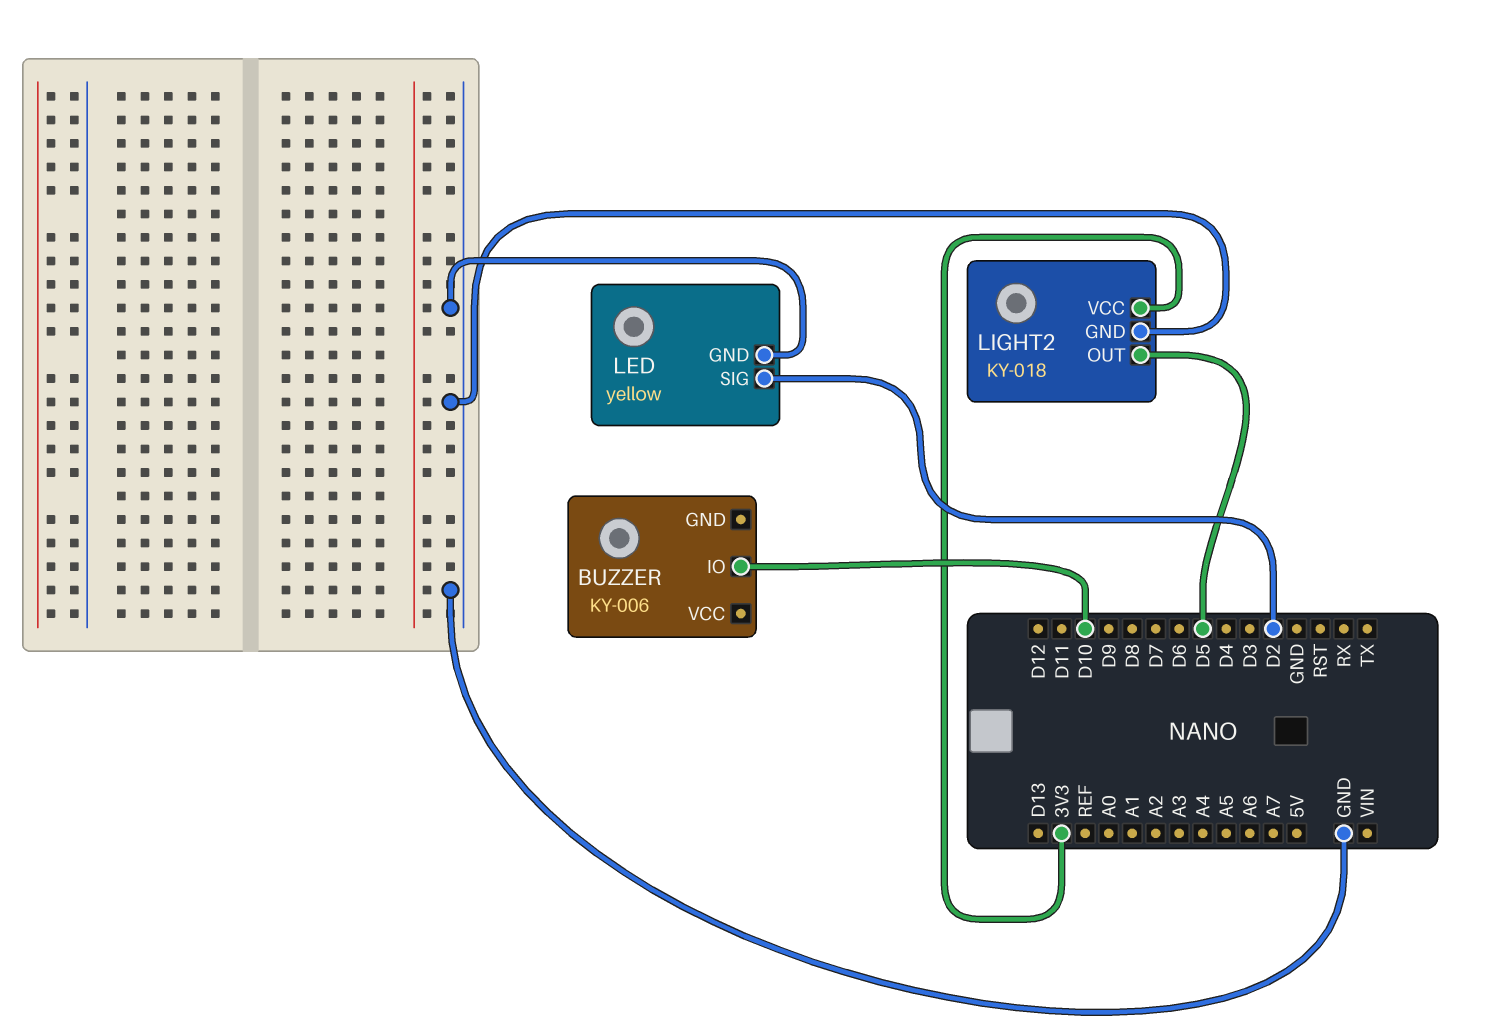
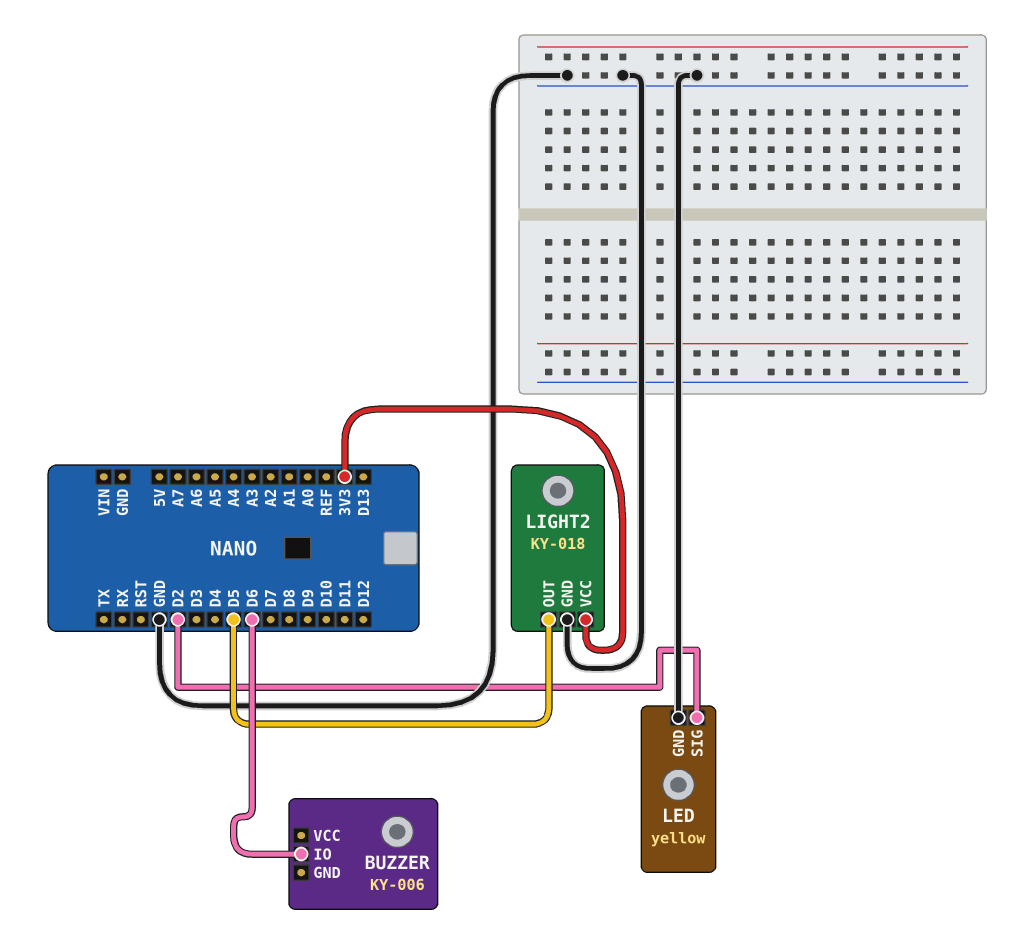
BUZZER pin IO: D10 -> D6

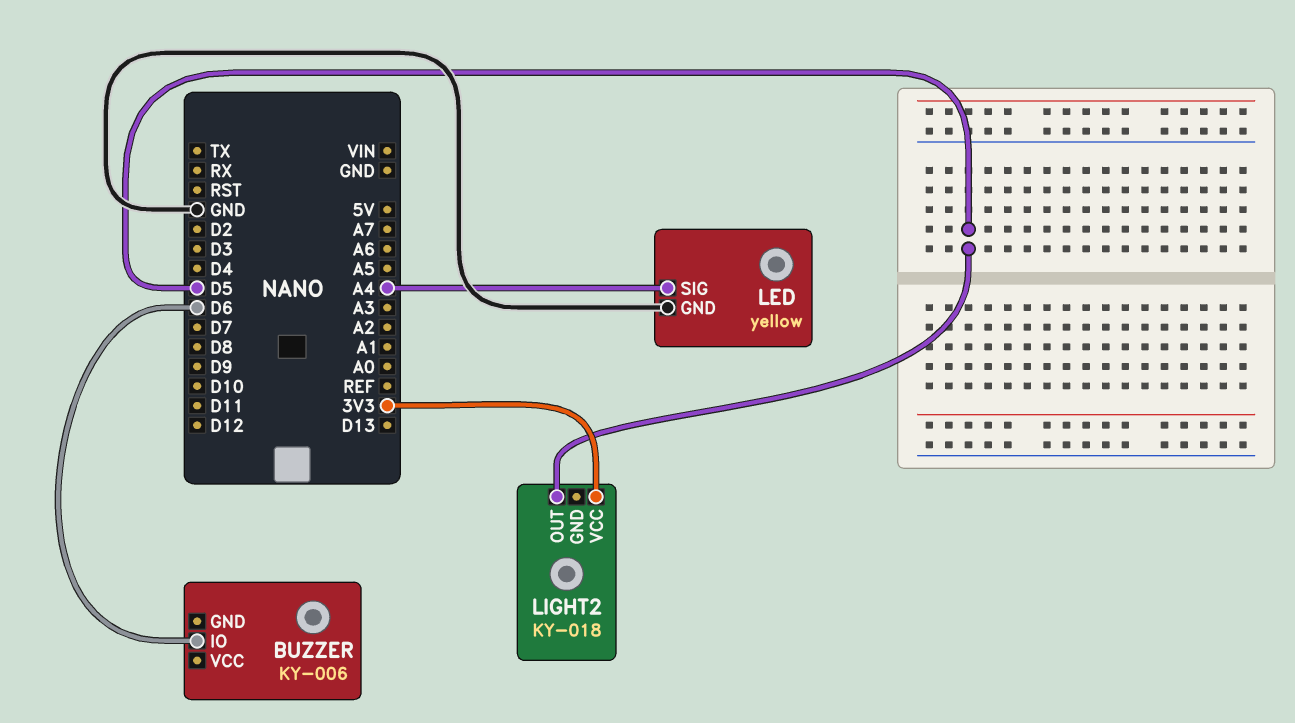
LED pin SIG: D2 -> A4
LIGHT2 pin GND: GND -> none

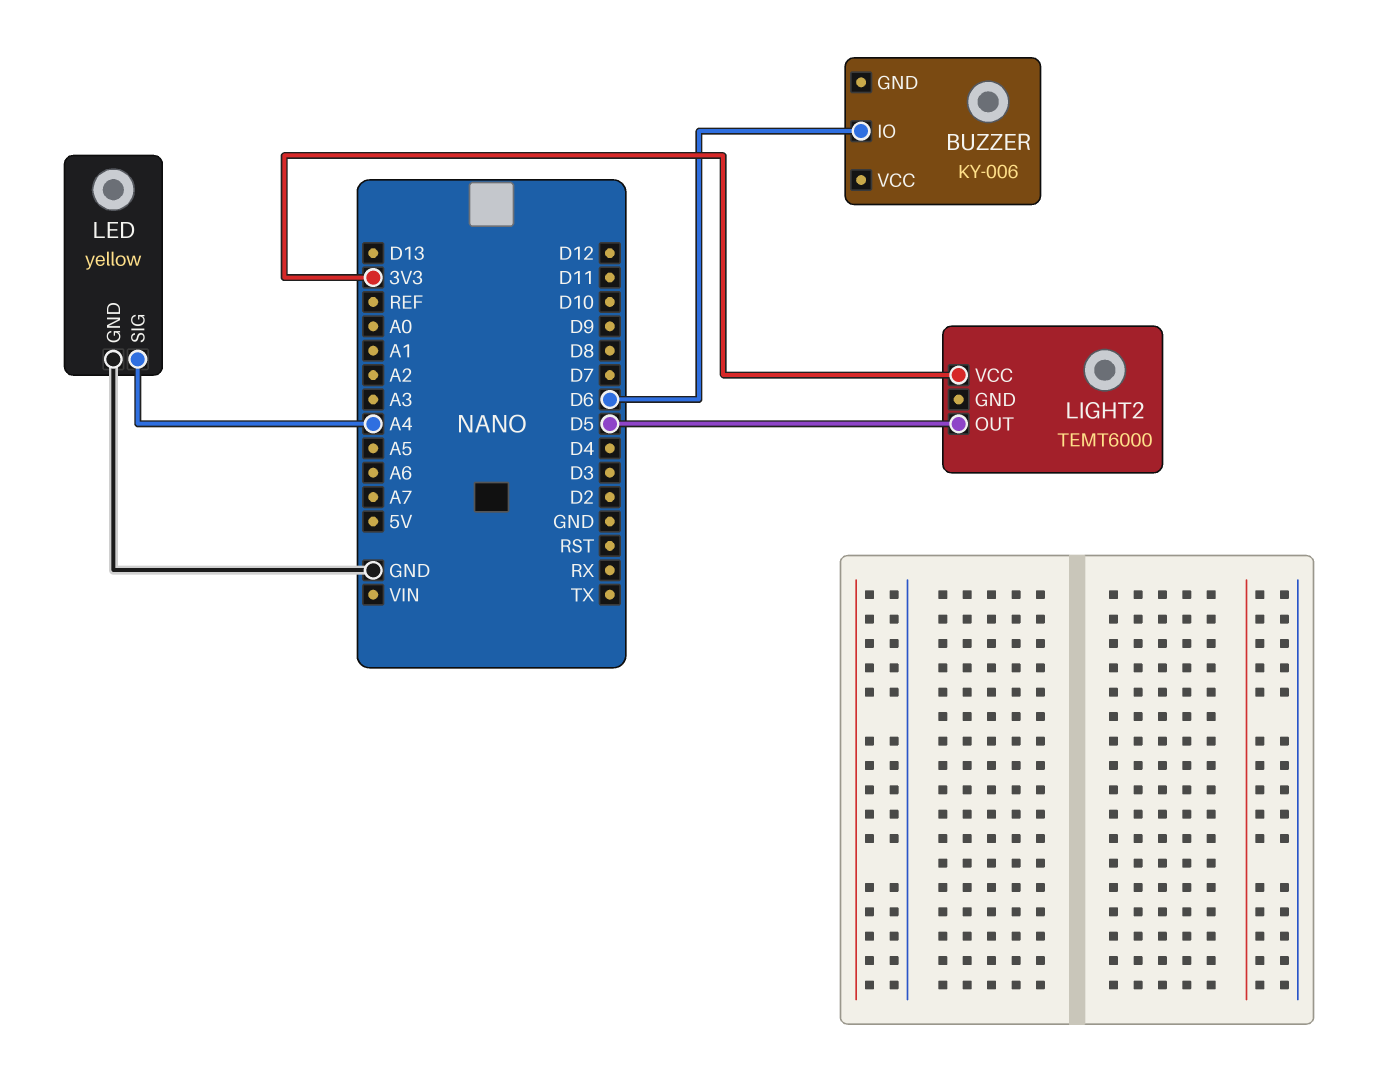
LIGHT2: KY-018 -> TEMT6000

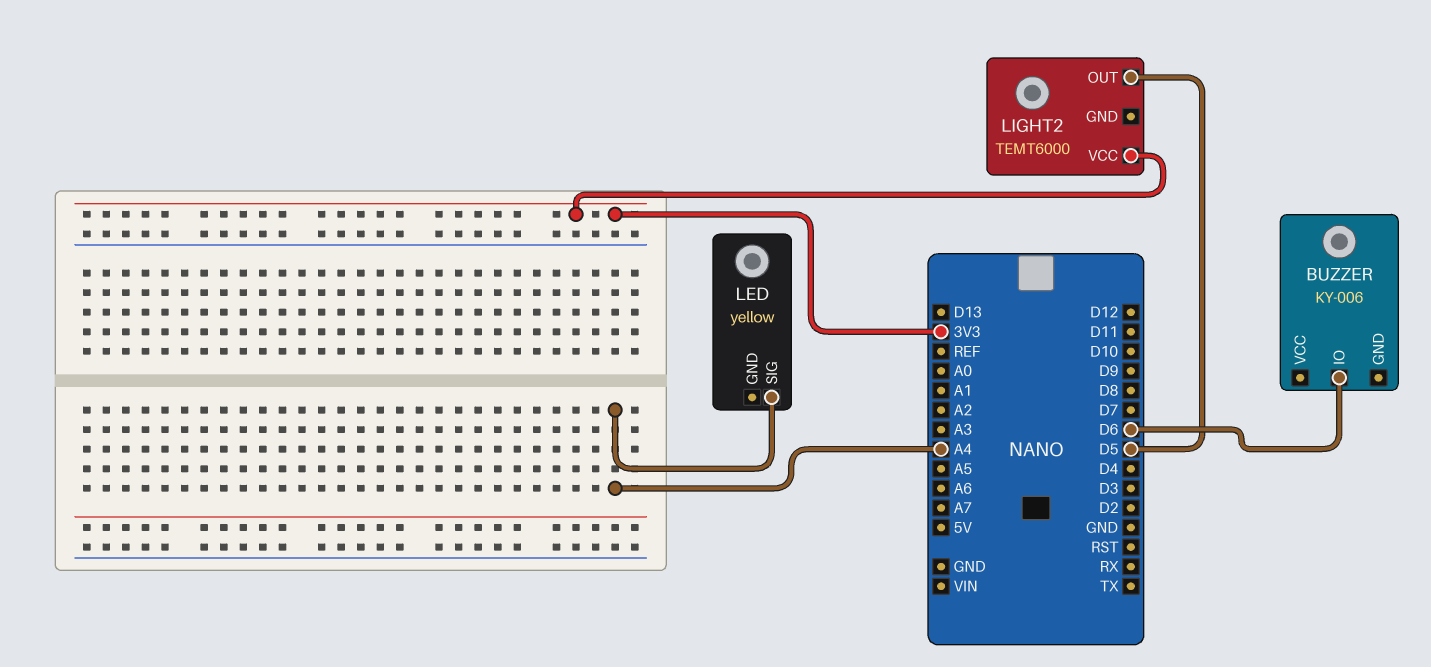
LED pin GND: GND -> none

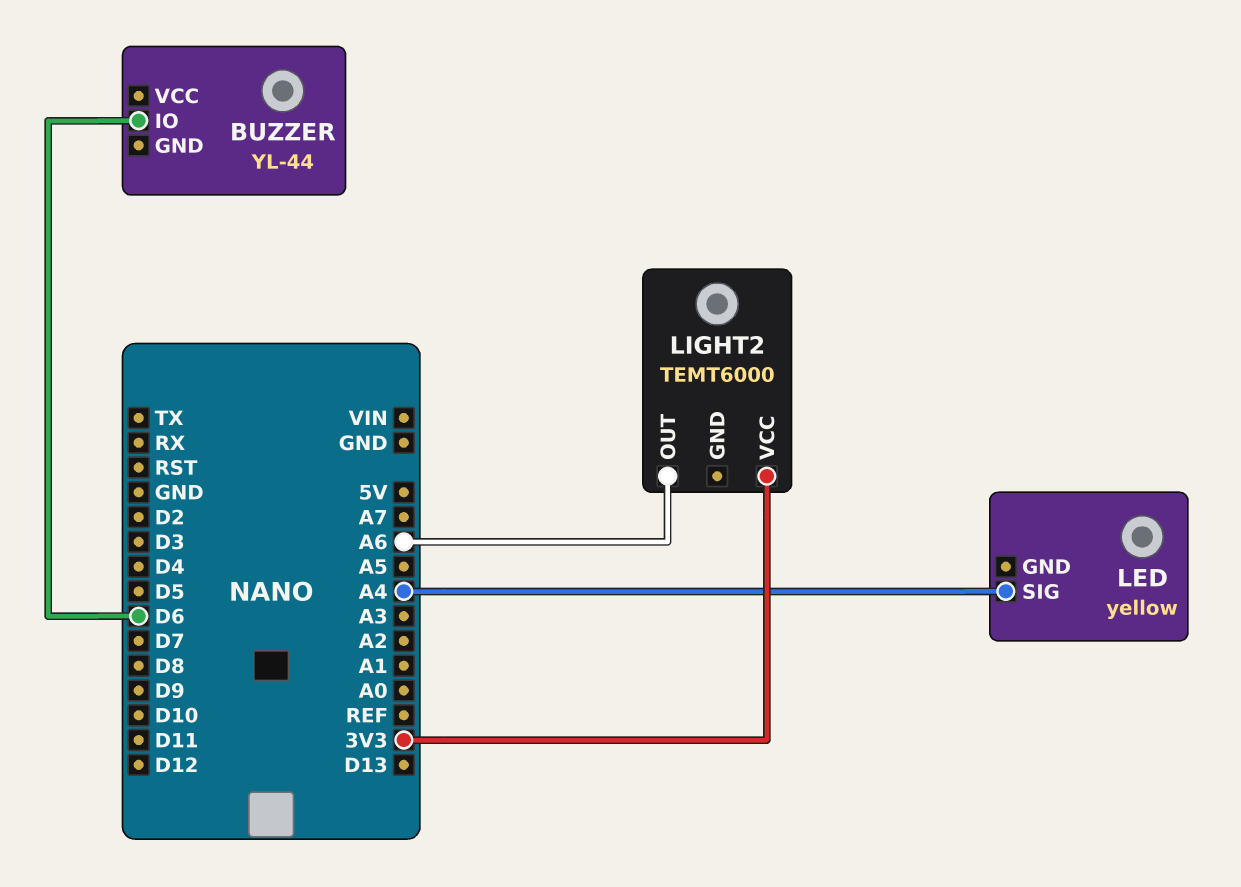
BUZZER: KY-006 -> YL-44
LIGHT2 pin OUT: D5 -> A6

